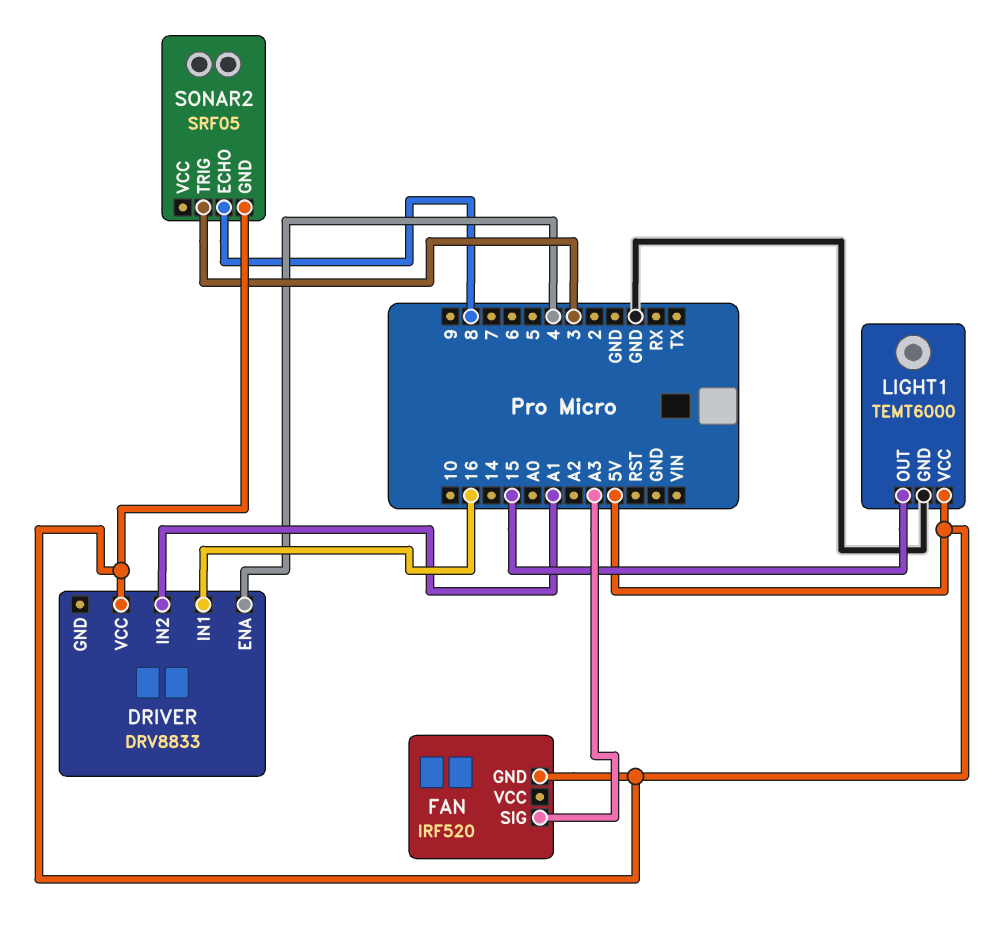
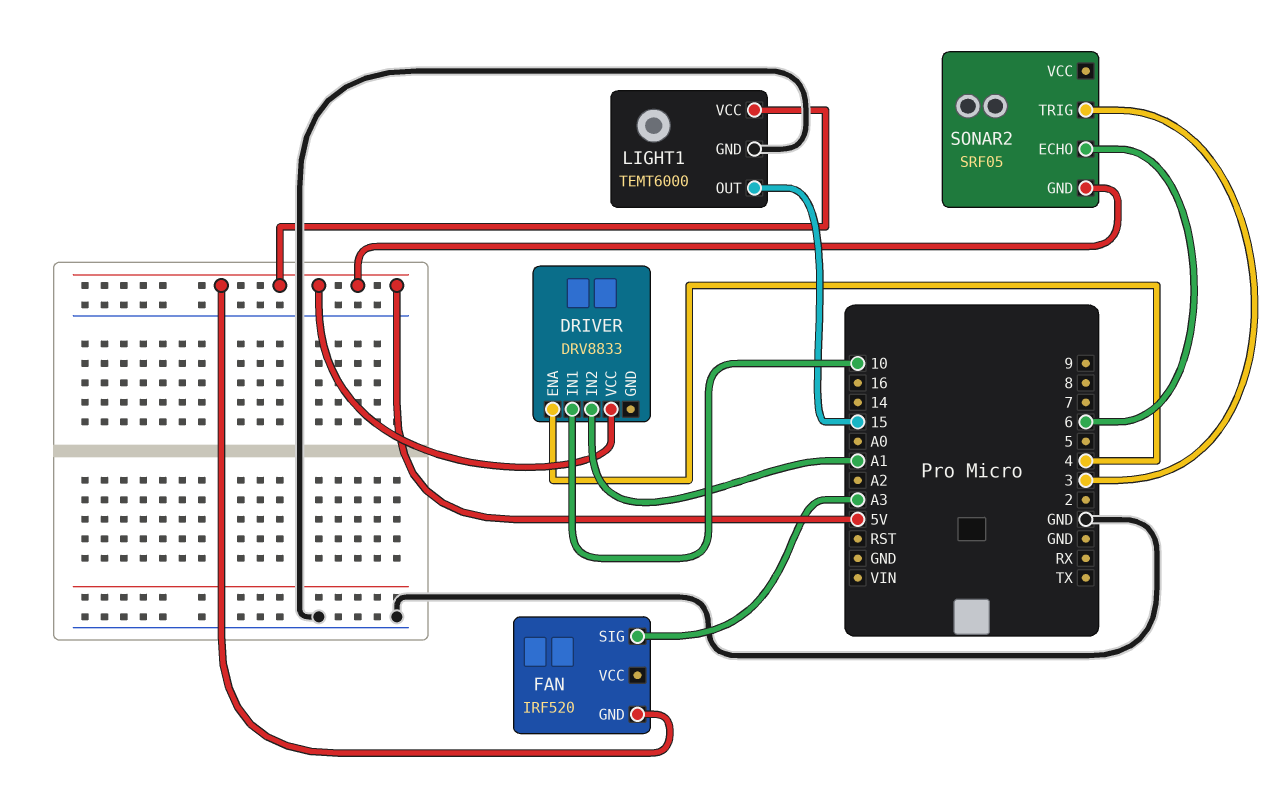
DRIVER pin IN1: 16 -> 10
SONAR2 pin ECHO: 8 -> 6

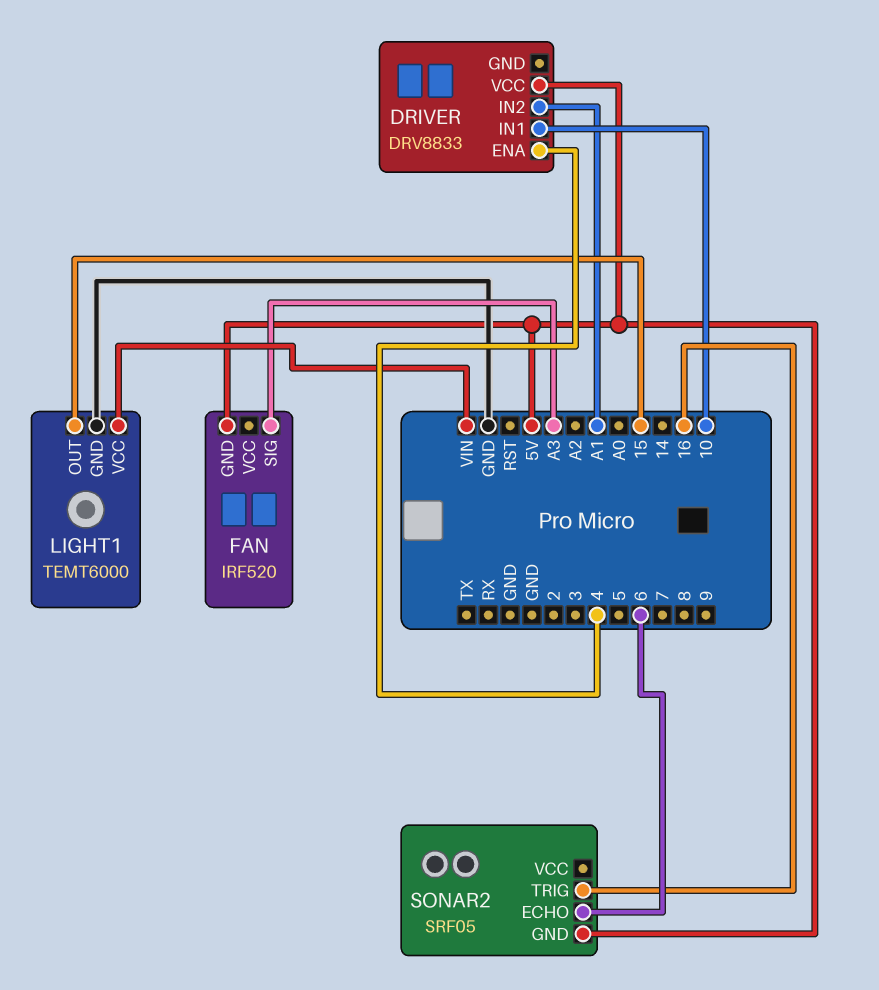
LIGHT1 pin VCC: 5V -> VIN
SONAR2 pin TRIG: 3 -> 16

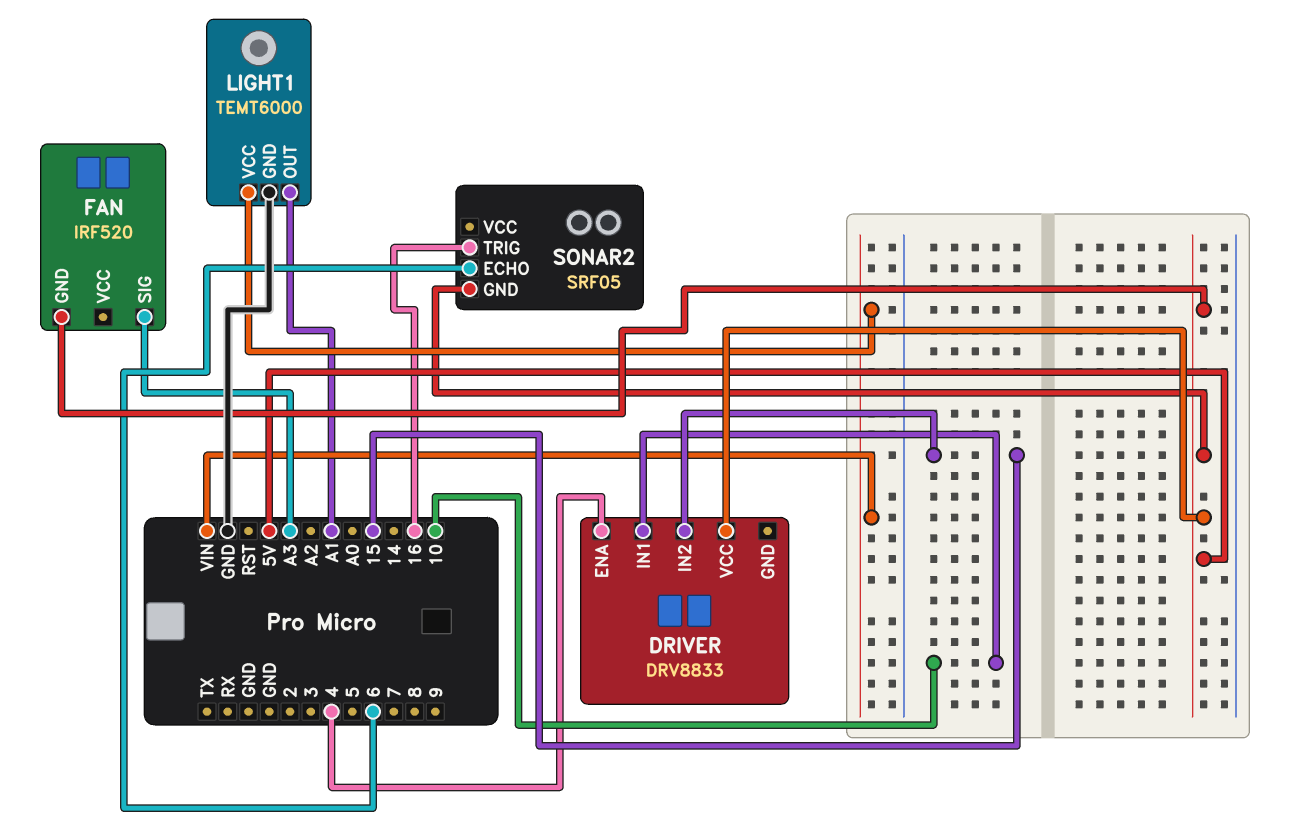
DRIVER pin IN2: A1 -> 15
LIGHT1 pin OUT: 15 -> A1

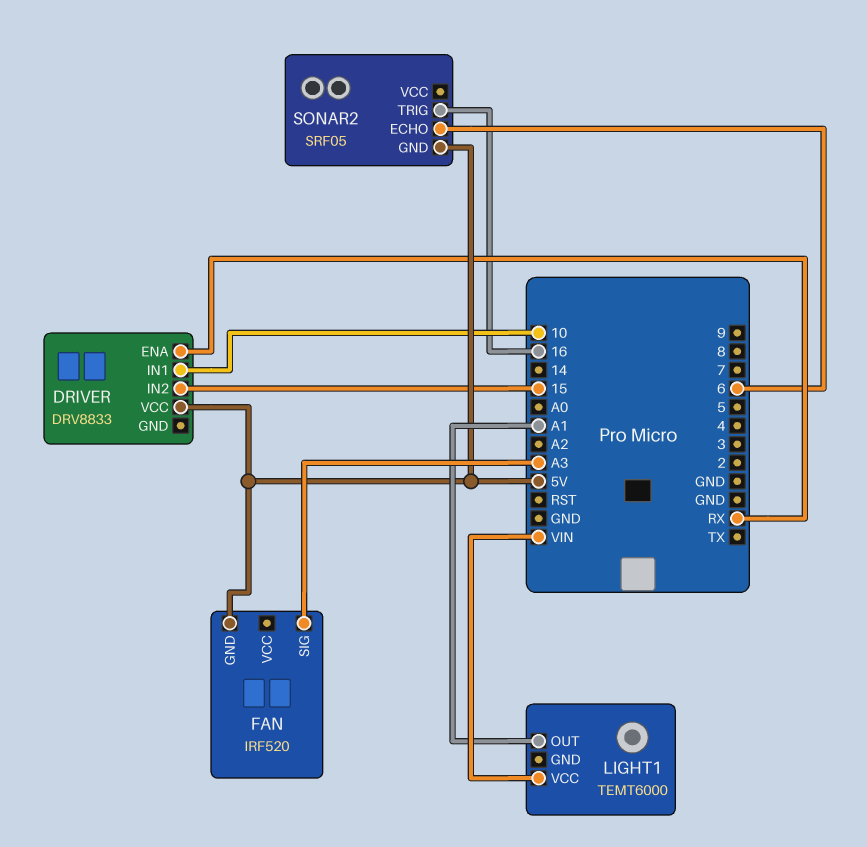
DRIVER pin ENA: 4 -> RX
LIGHT1 pin GND: GND -> none

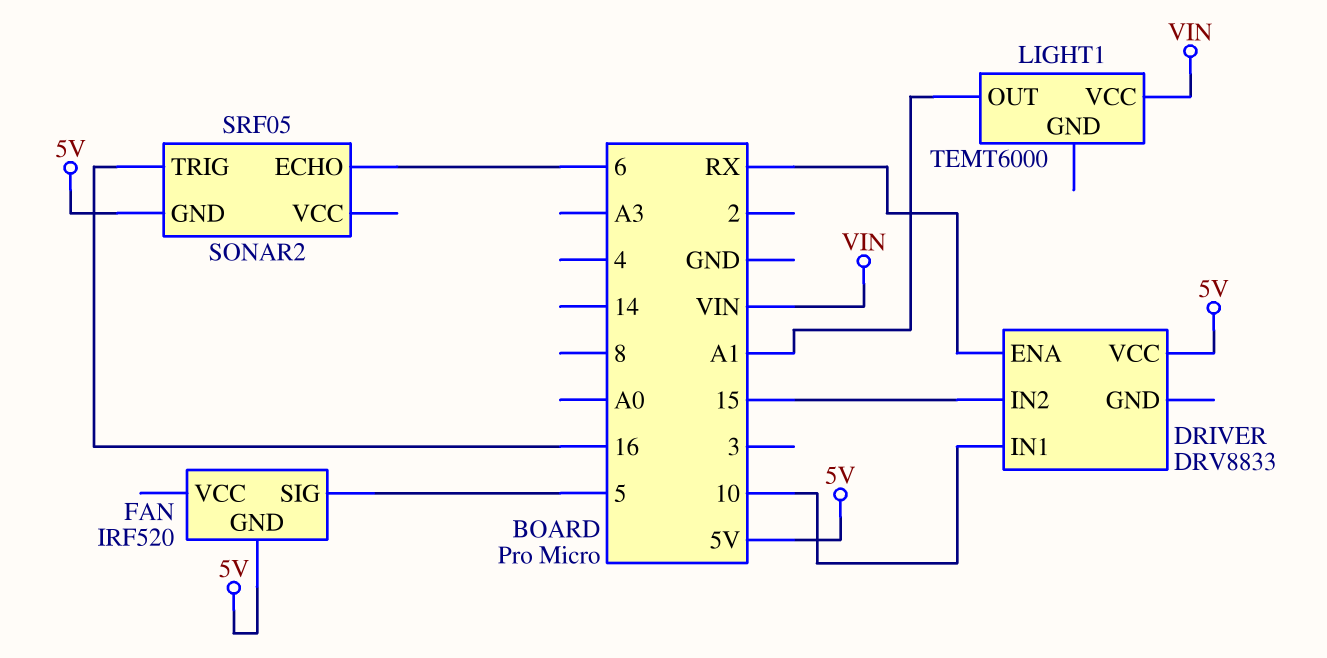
FAN pin SIG: A3 -> 5

